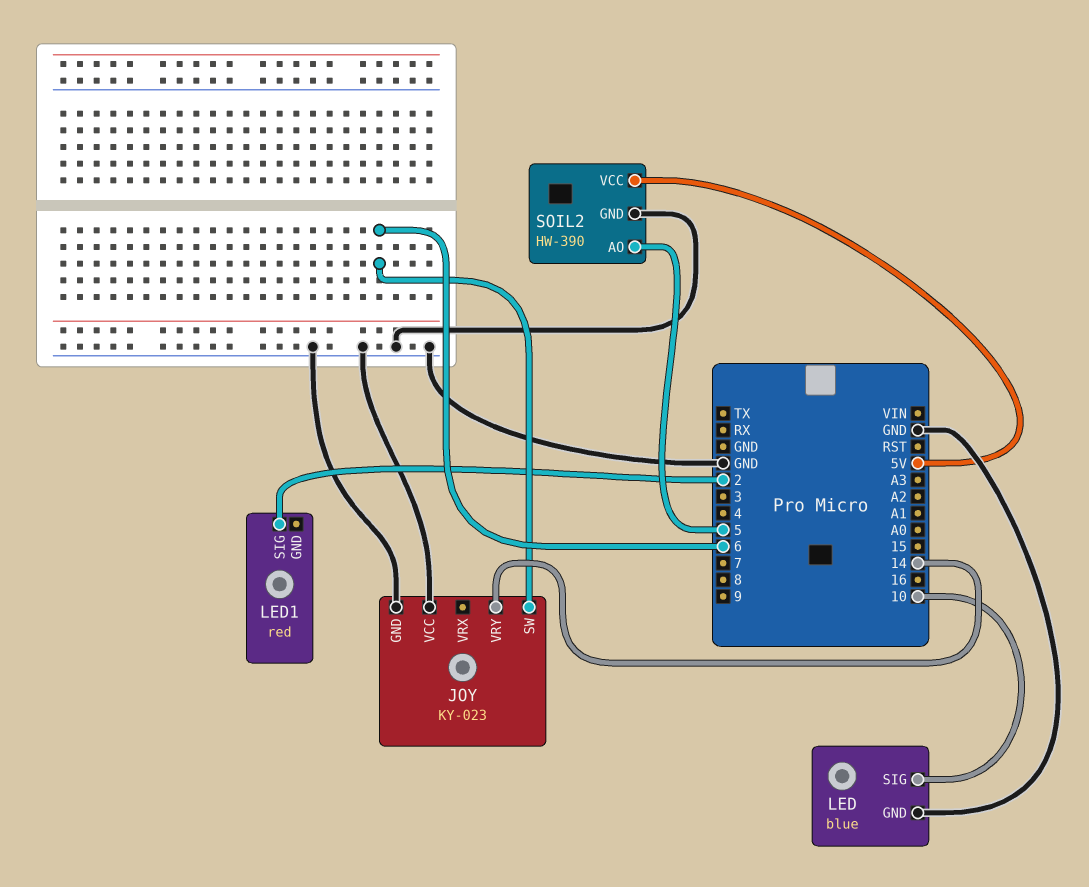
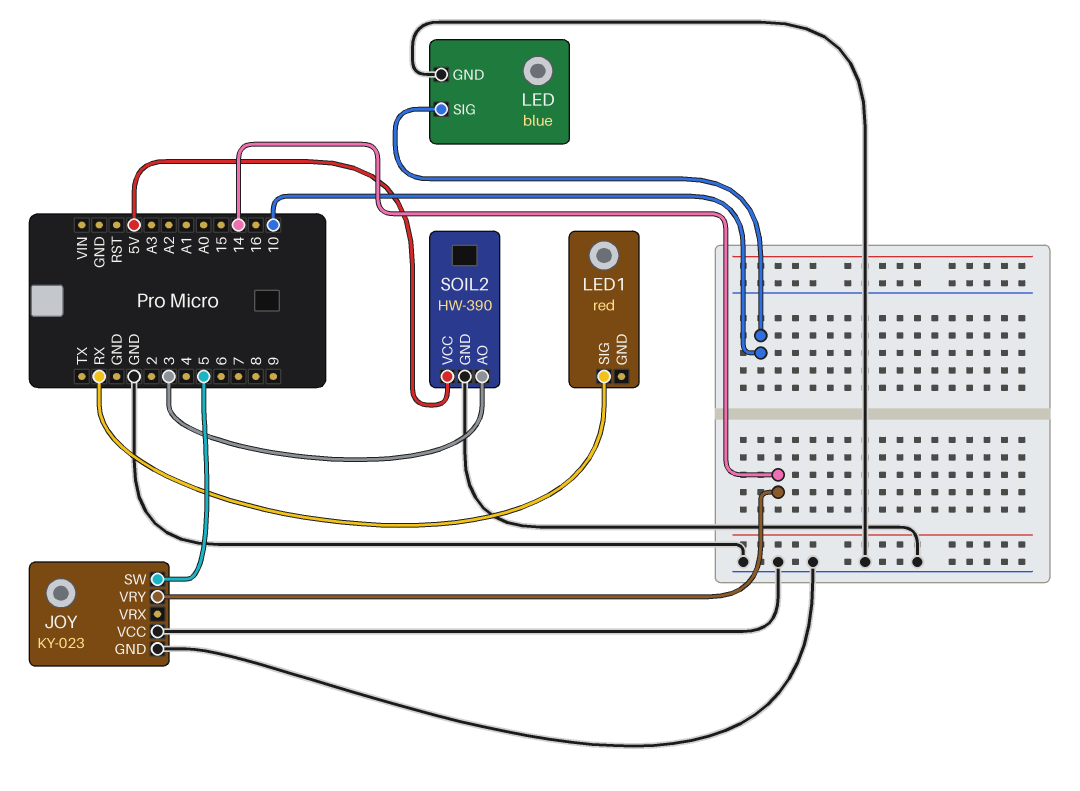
JOY pin SW: 6 -> 5
LED1 pin SIG: 2 -> RX
SOIL2 pin AO: 5 -> 3

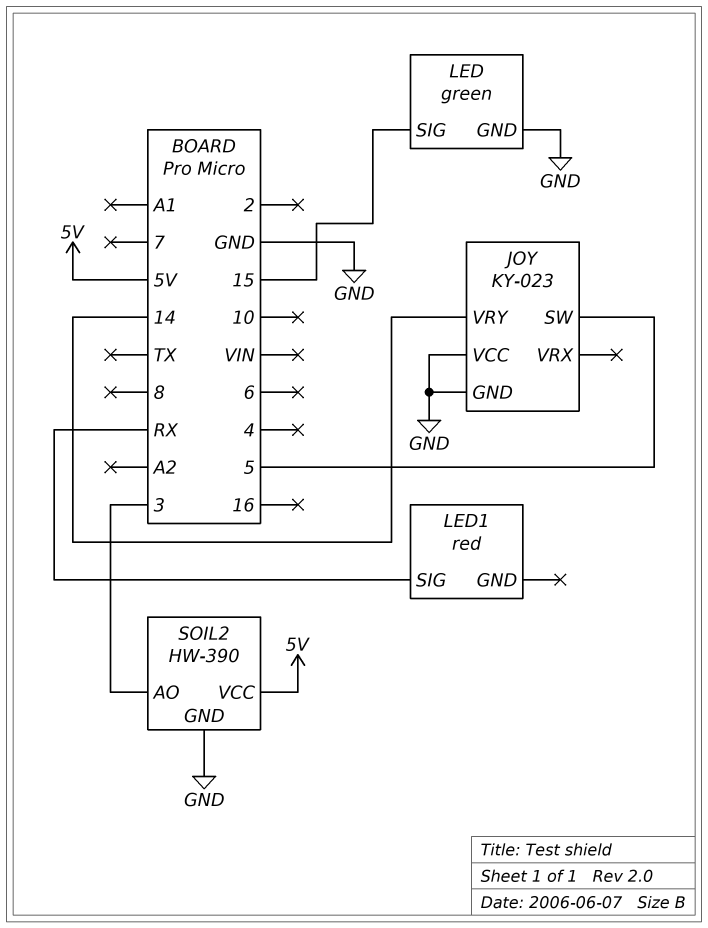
LED: blue -> green
LED pin SIG: 10 -> 15

